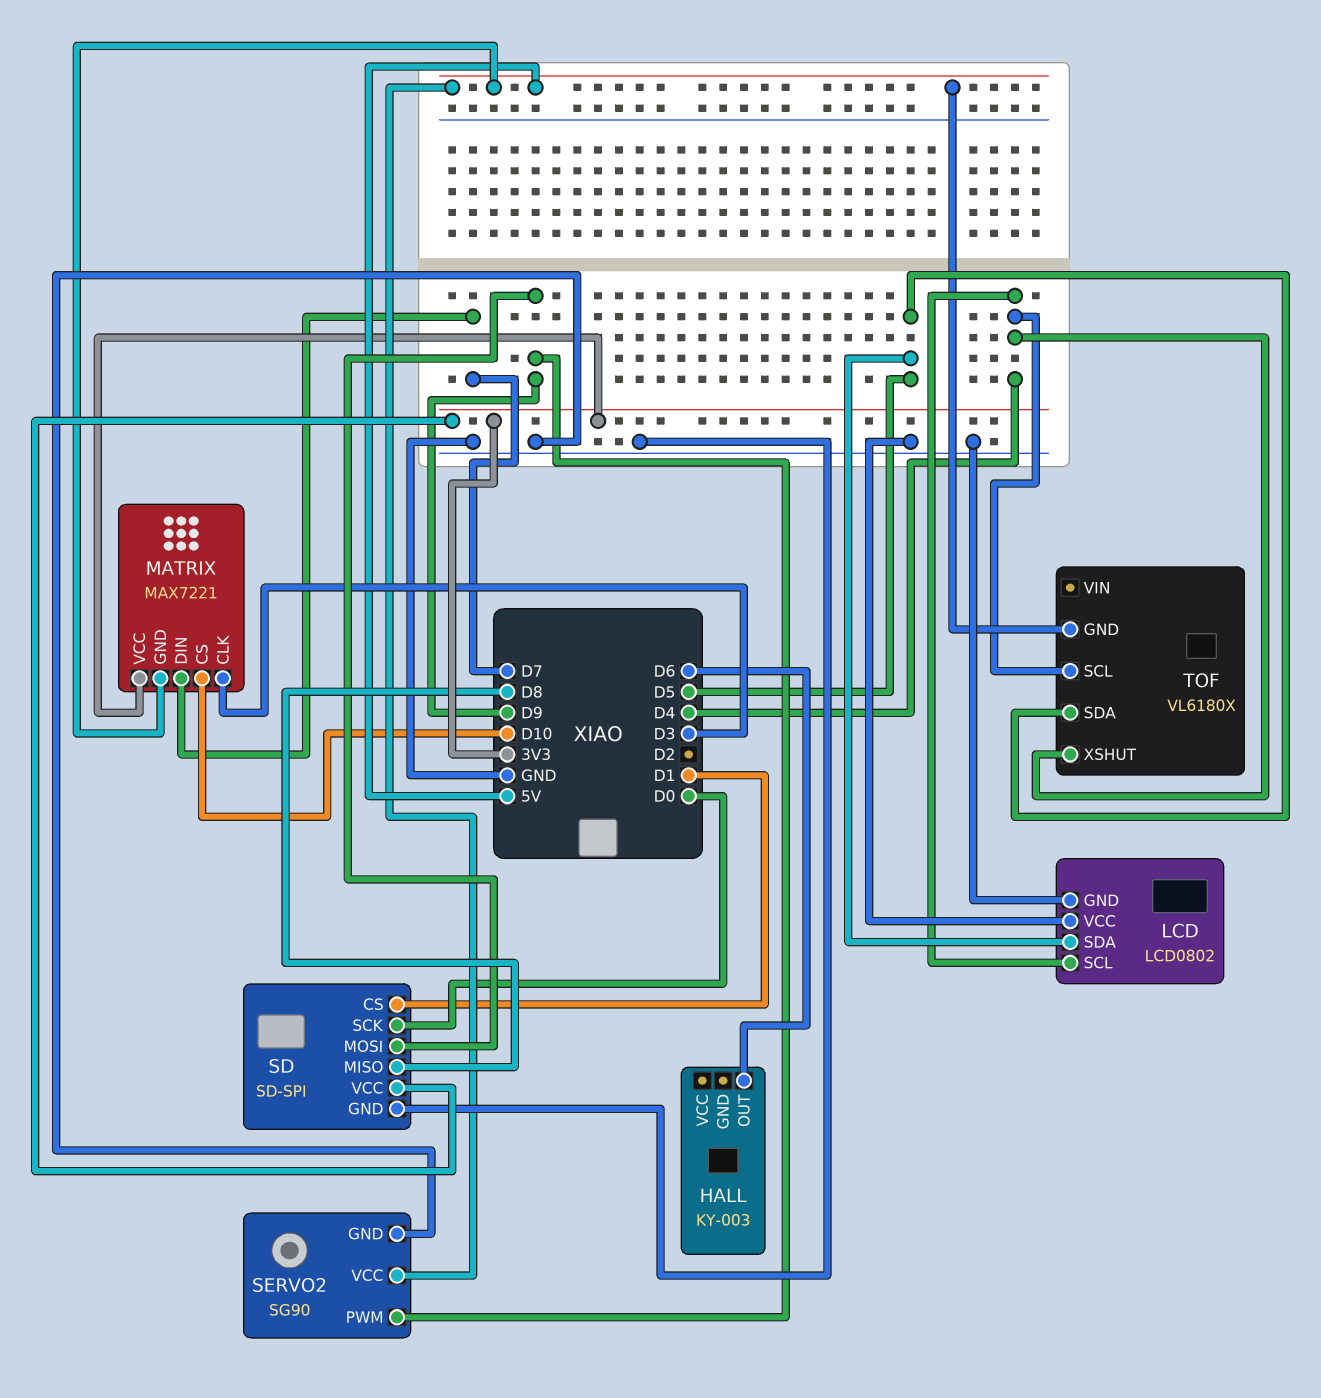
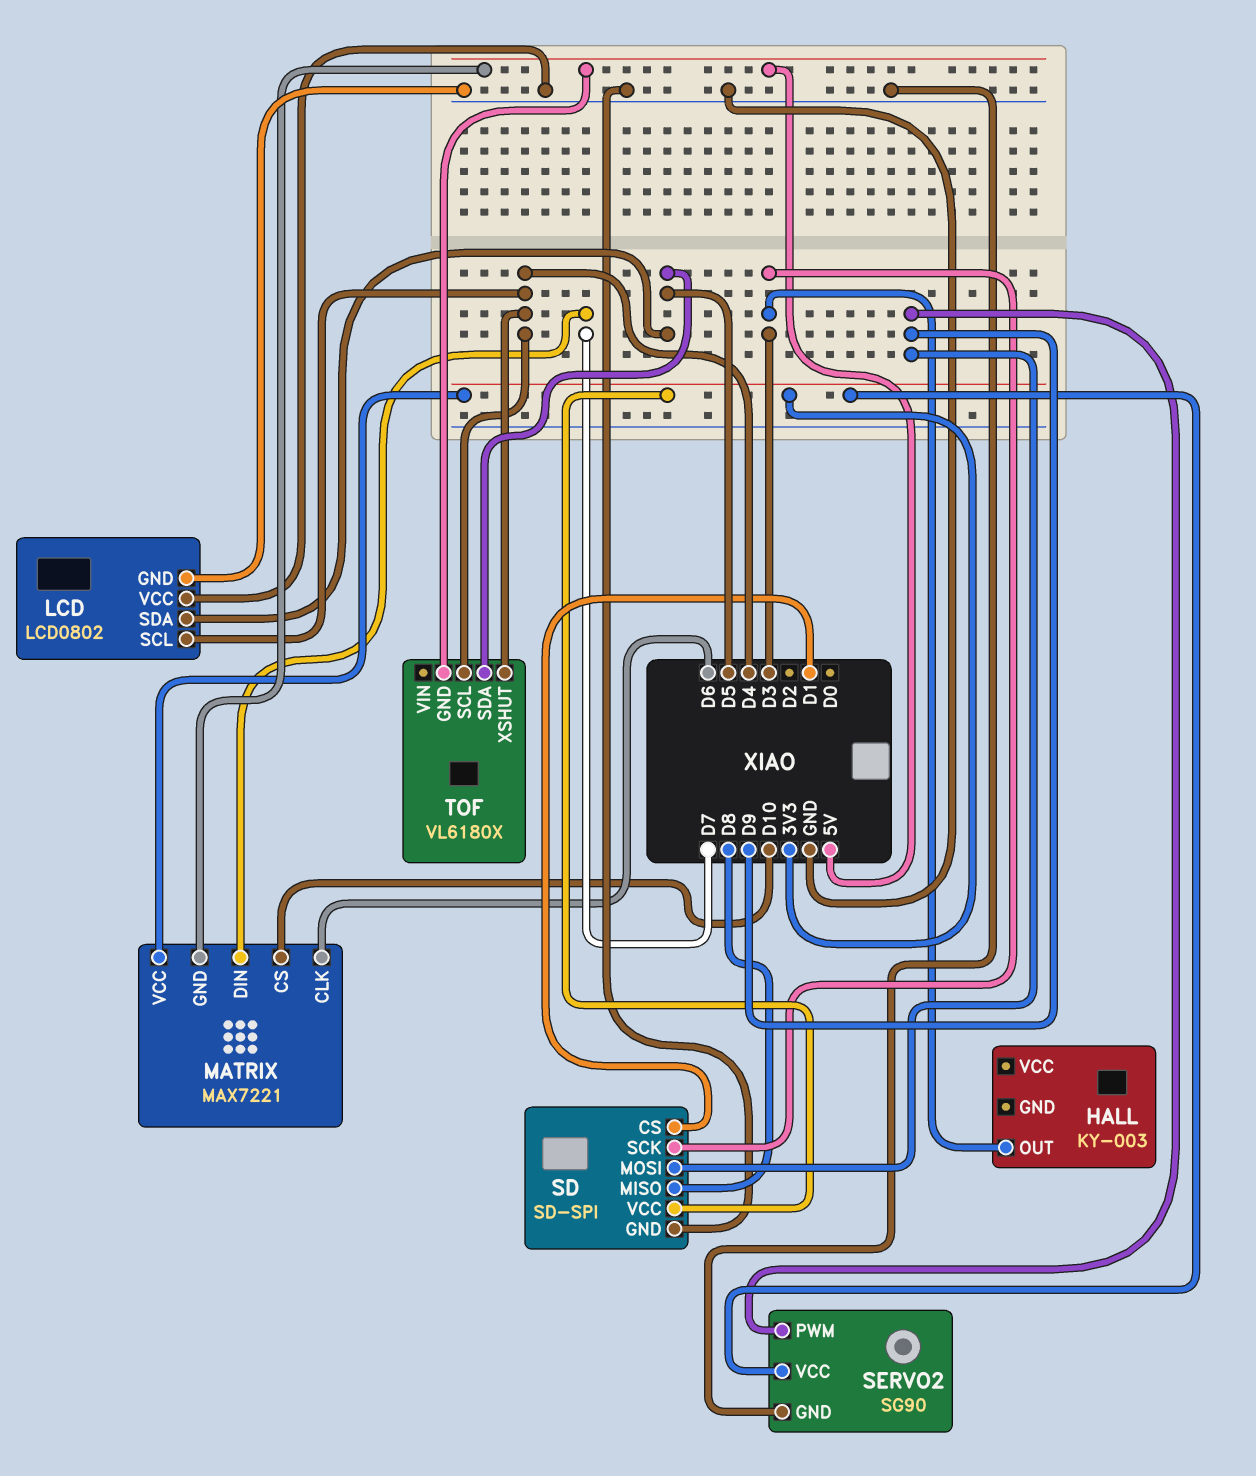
HALL pin OUT: D6 -> D3
MATRIX pin CLK: D3 -> D6
SD pin SCK: D0 -> D3
SERVO2 pin VCC: 5V -> 3V3

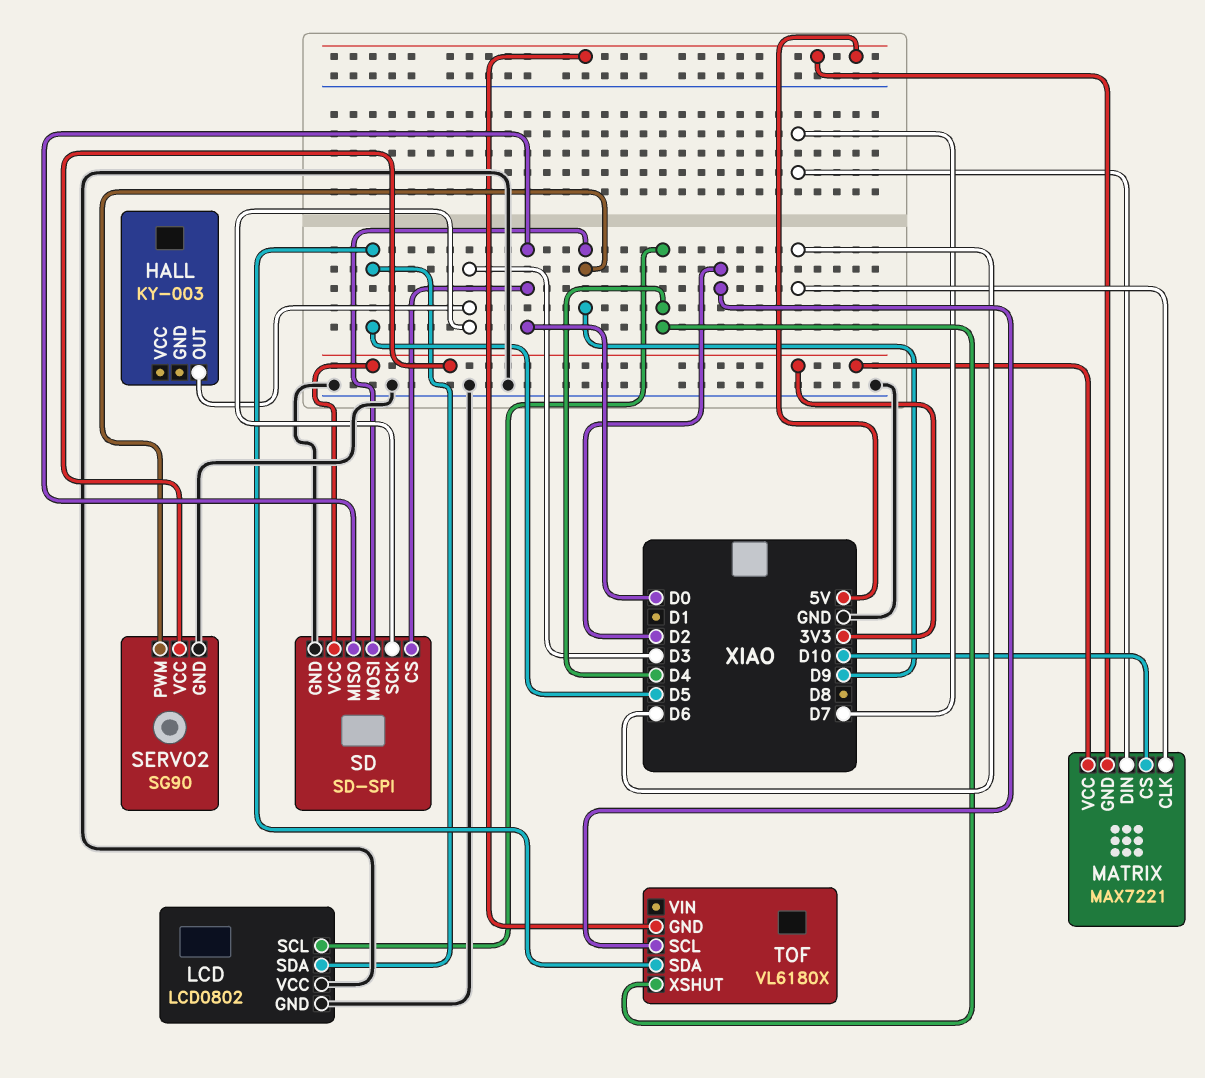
SD pin CS: D1 -> D0
SD pin MISO: D8 -> D0
TOF pin SCL: D4 -> D2

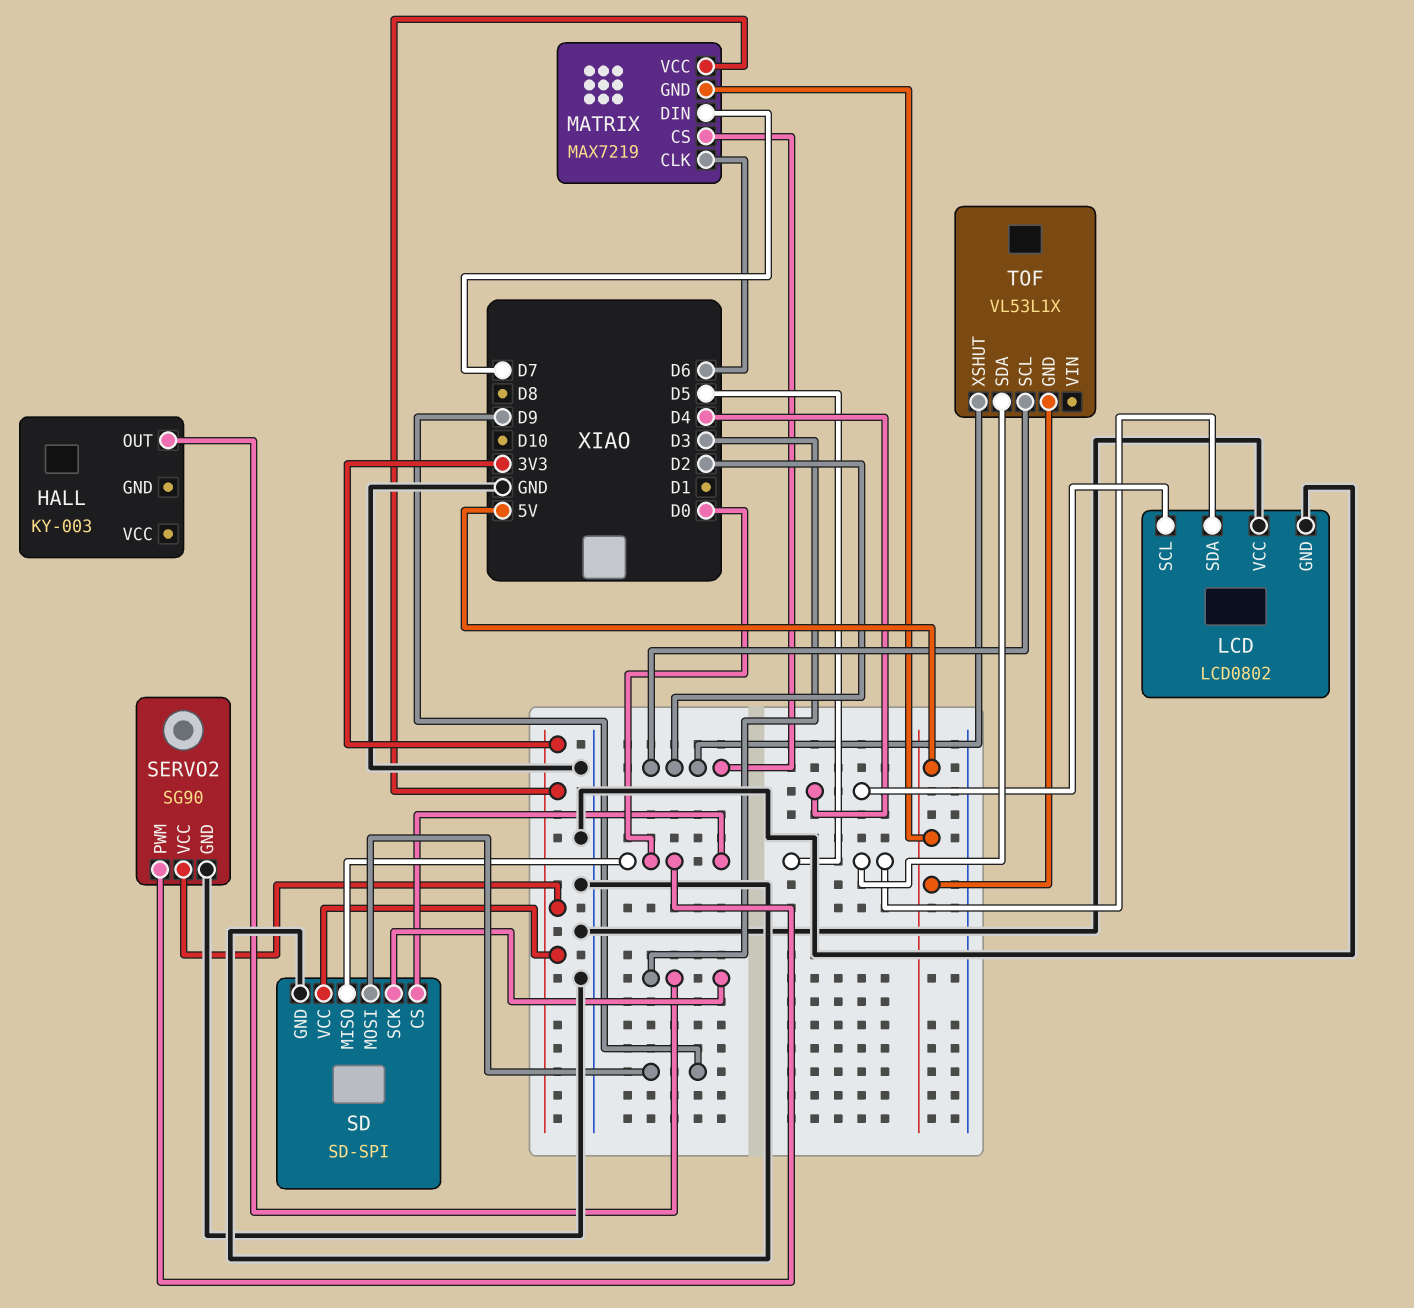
MATRIX: MAX7221 -> MAX7219
MATRIX pin CS: D10 -> D2
SERVO2 pin PWM: D9 -> D0
TOF: VL6180X -> VL53L1X
TOF pin XSHUT: D4 -> D2

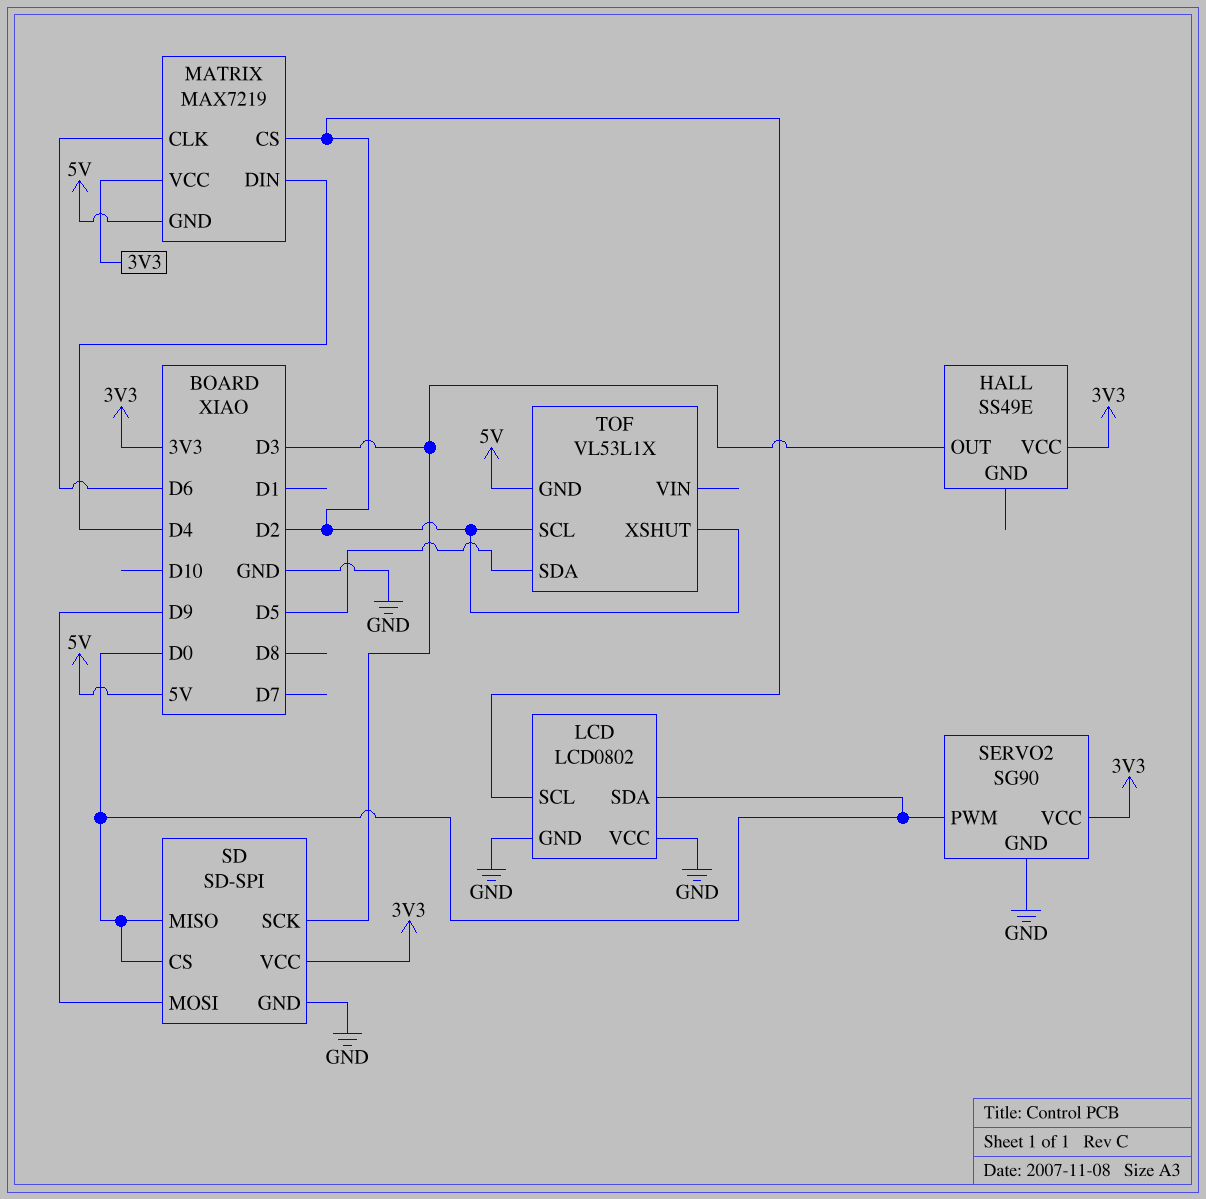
HALL: KY-003 -> SS49E
HALL pin VCC: none -> 3V3
LCD pin SCL: D4 -> D2
LCD pin SDA: D5 -> D0
MATRIX pin DIN: D7 -> D4

